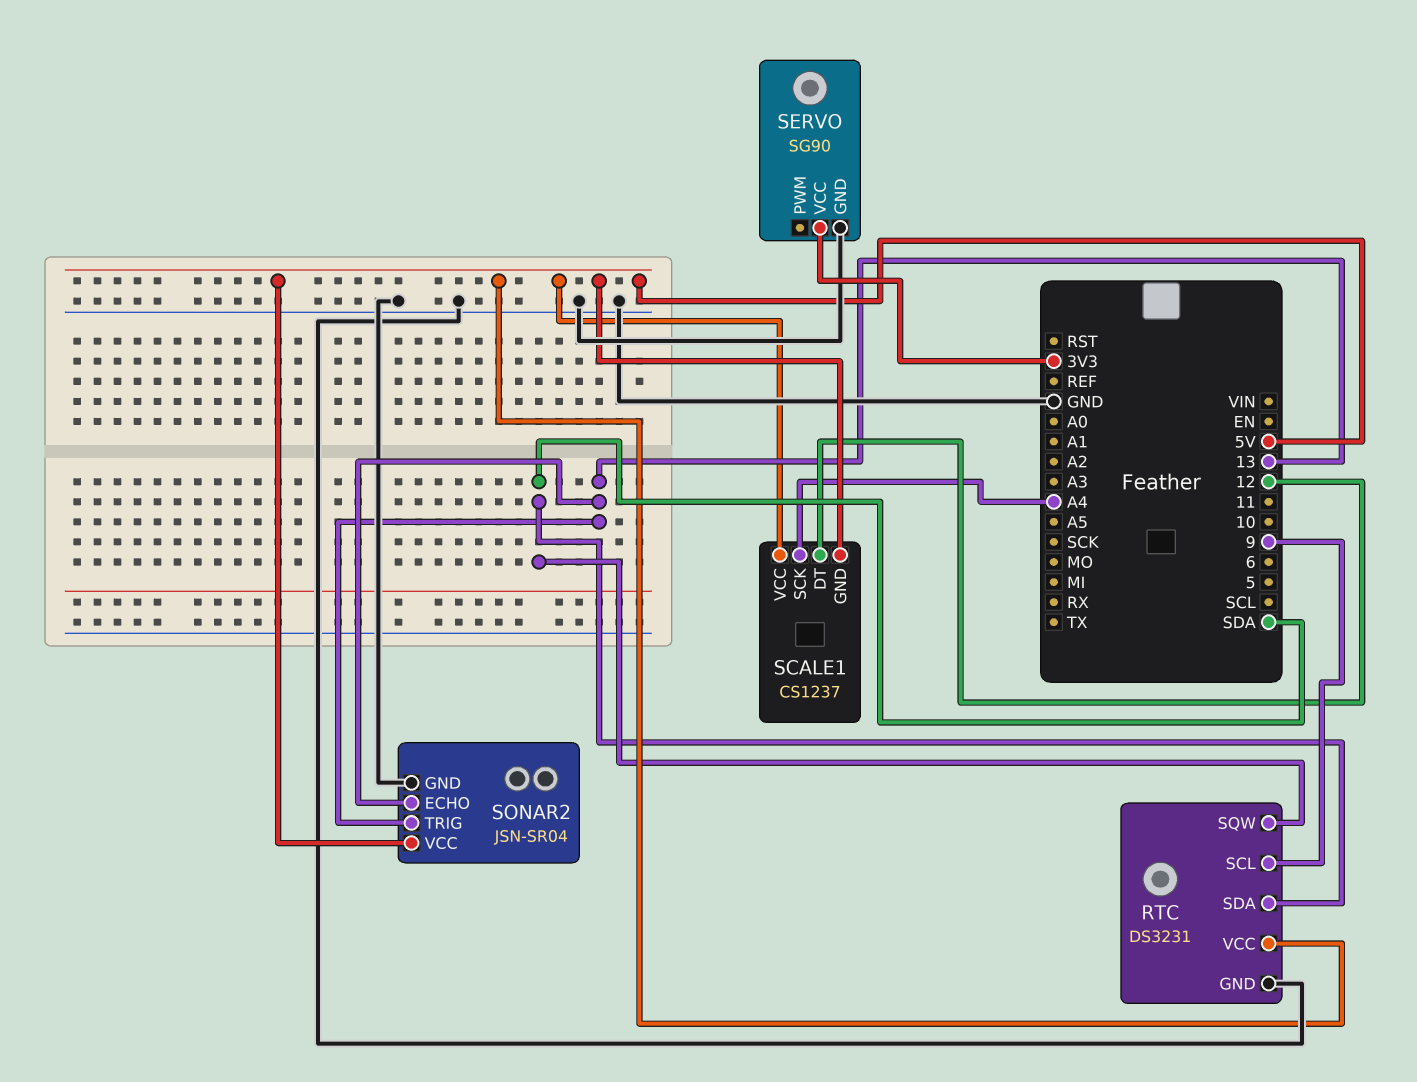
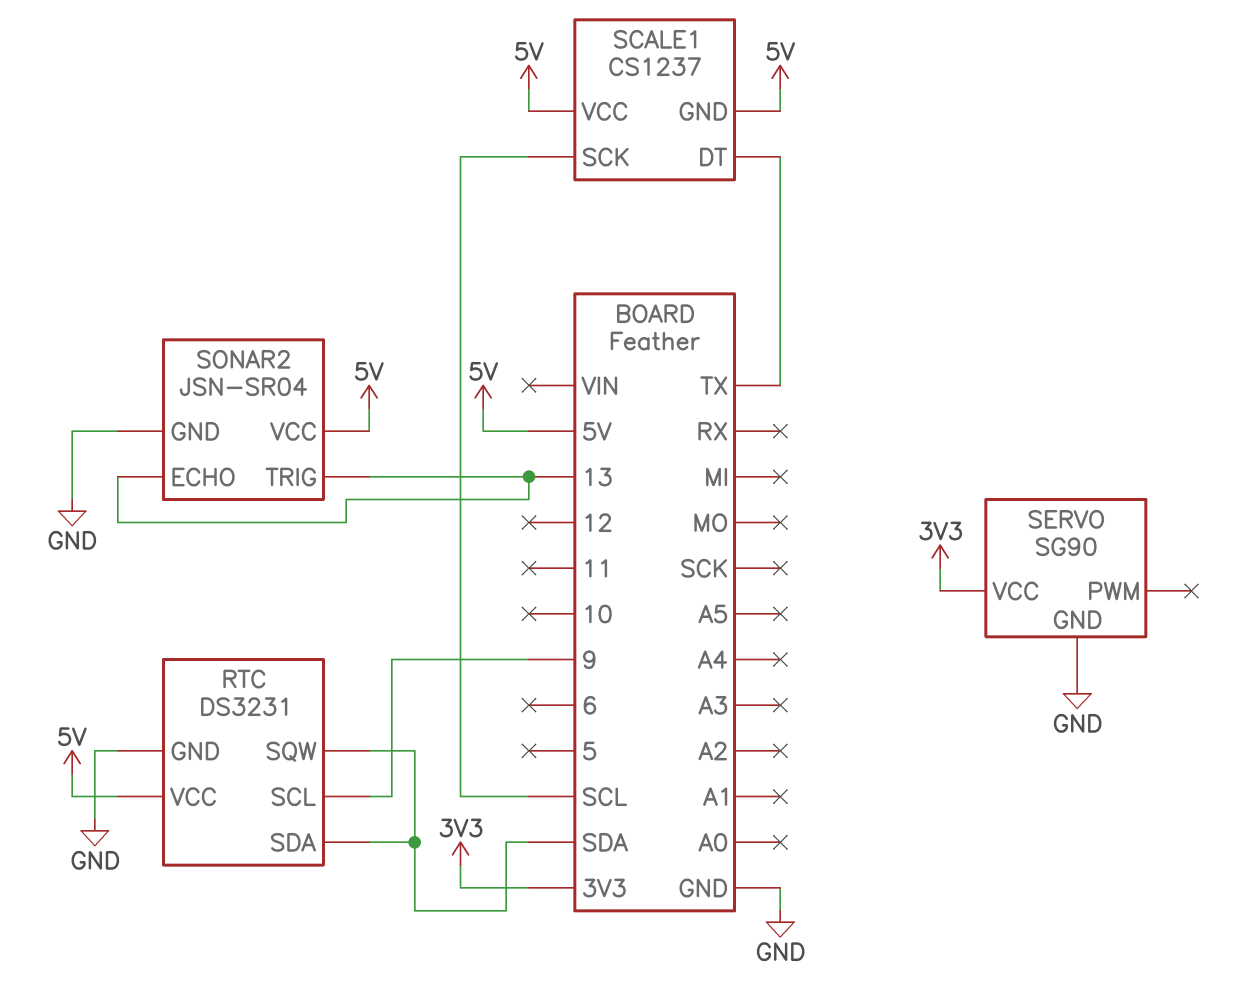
SCALE1 pin DT: 12 -> TX
SCALE1 pin SCK: A4 -> SCL

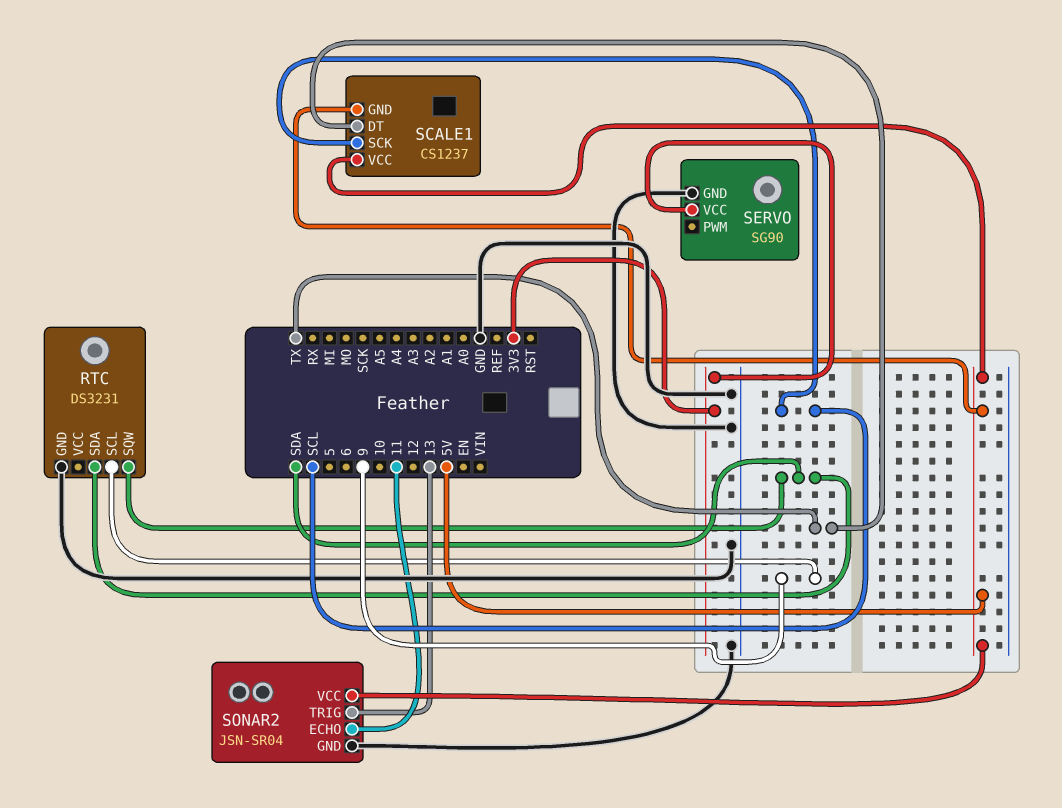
RTC pin VCC: 5V -> none
SONAR2 pin ECHO: 13 -> 11

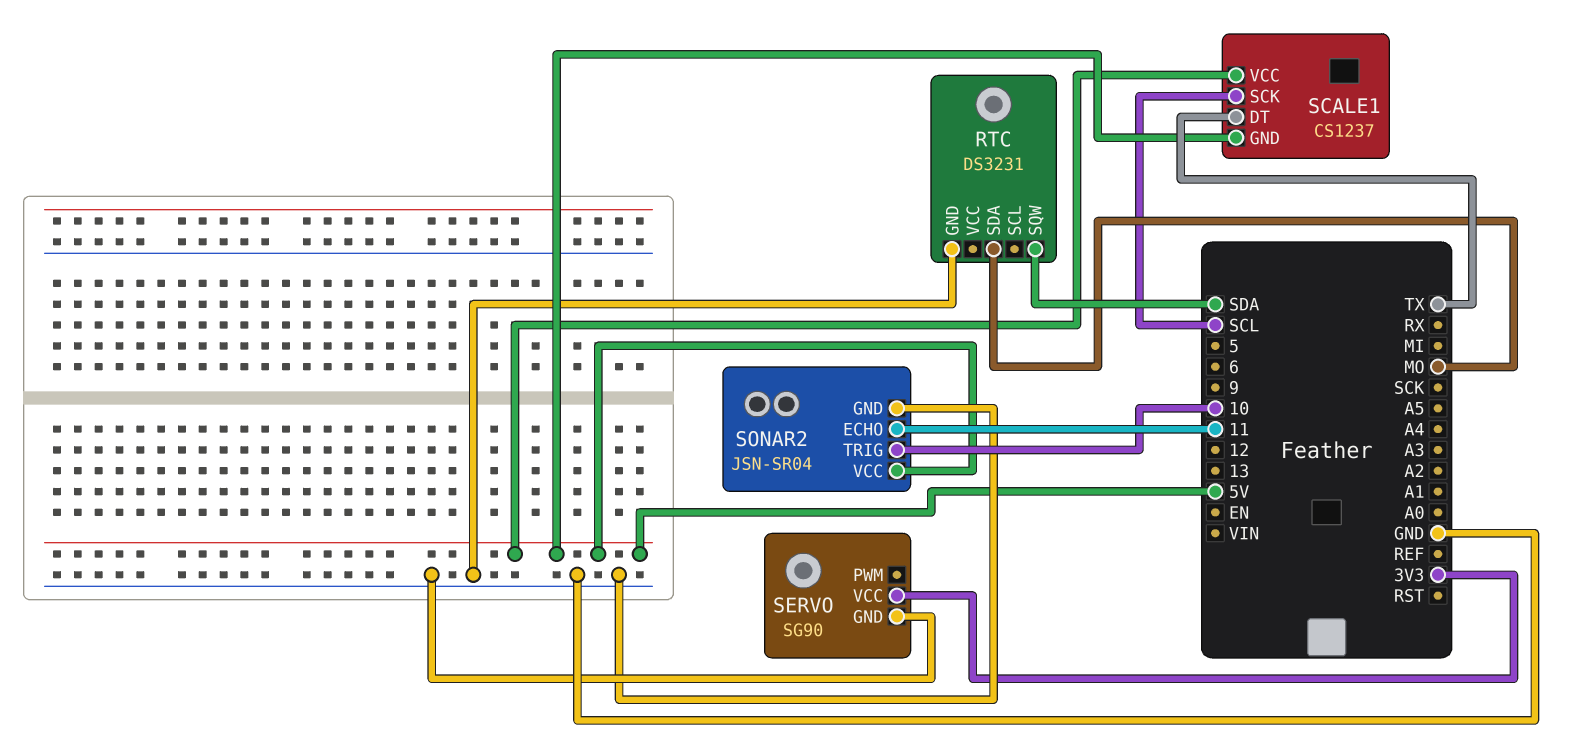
RTC pin SCL: 9 -> none
RTC pin SDA: SDA -> MO
SONAR2 pin TRIG: 13 -> 10

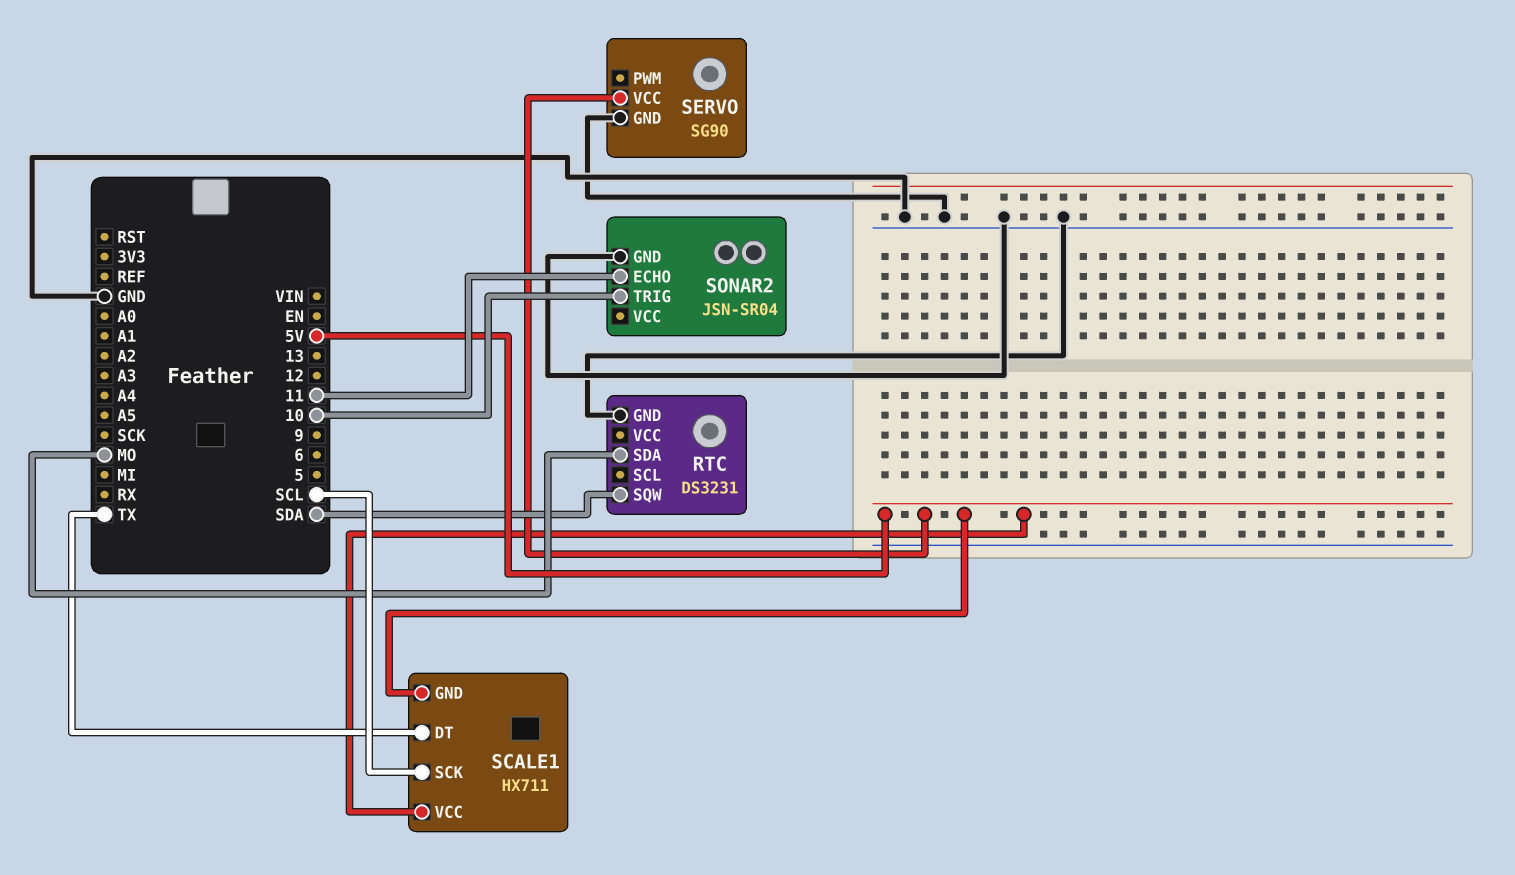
SCALE1: CS1237 -> HX711
SERVO pin VCC: 3V3 -> 5V
SONAR2 pin VCC: 5V -> none

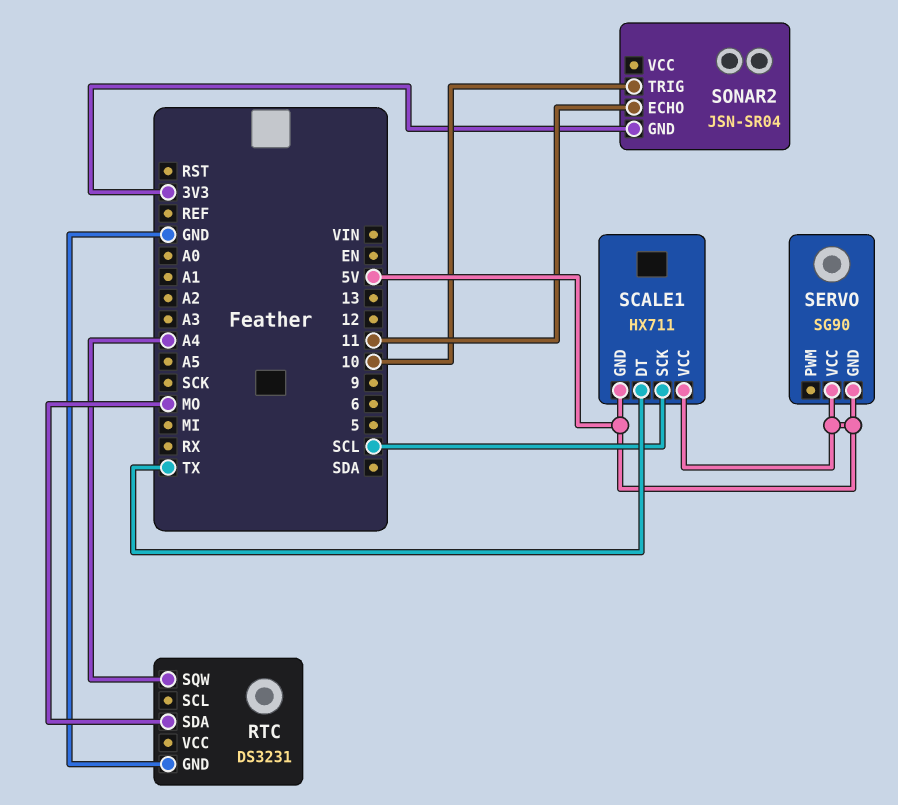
RTC pin SQW: SDA -> A4
SERVO pin GND: GND -> 5V
SONAR2 pin GND: GND -> 3V3

